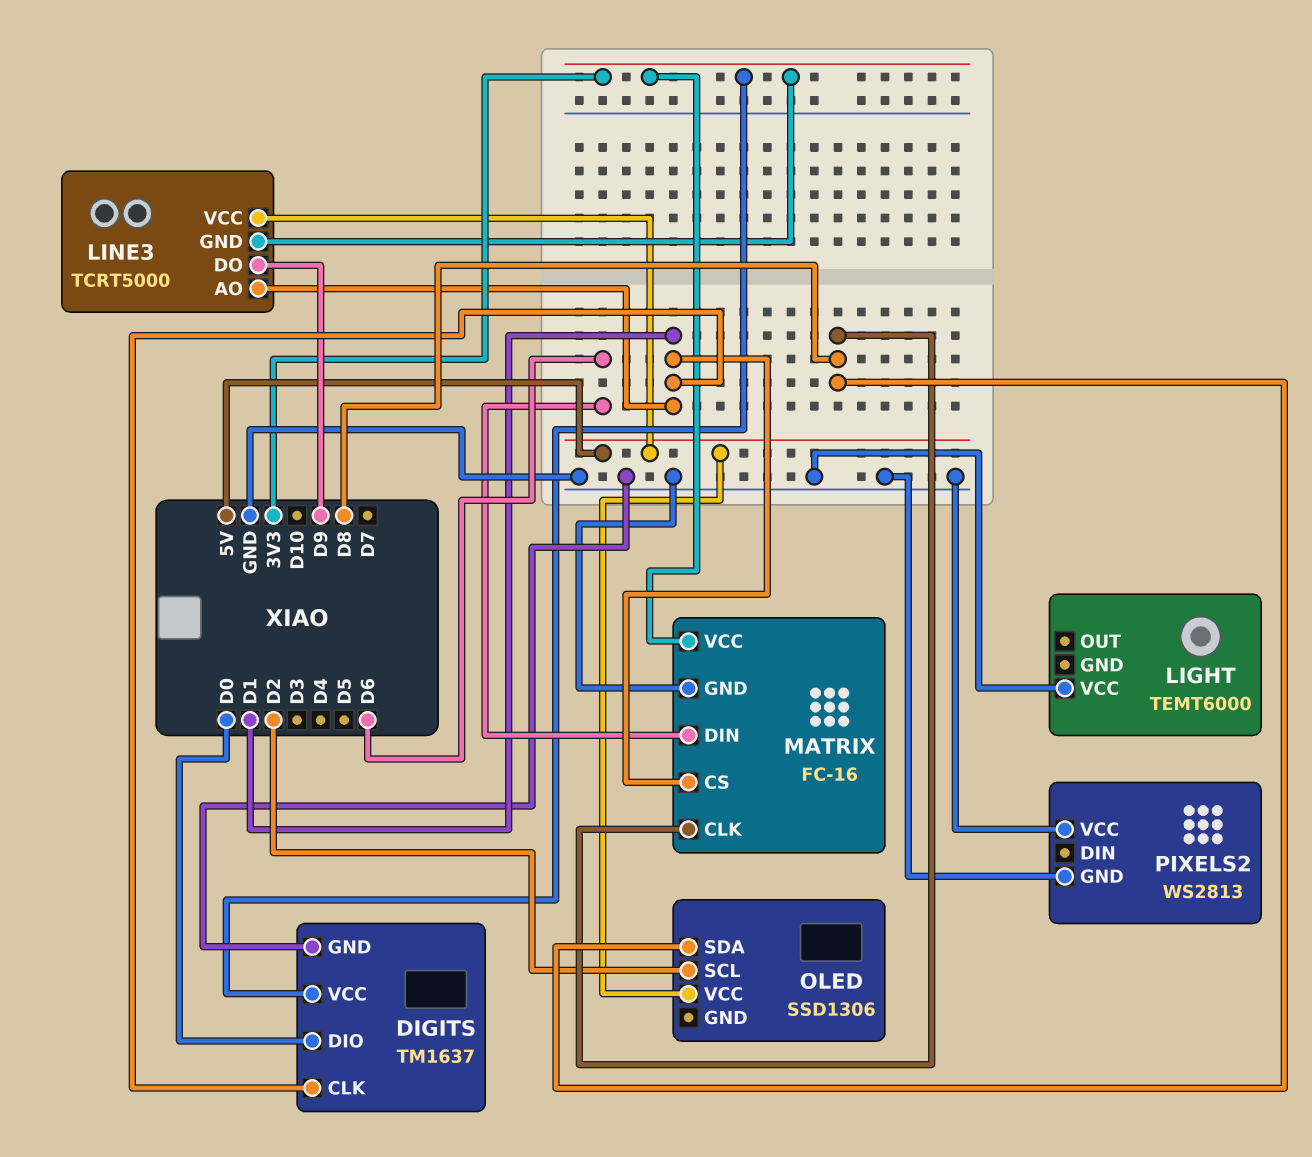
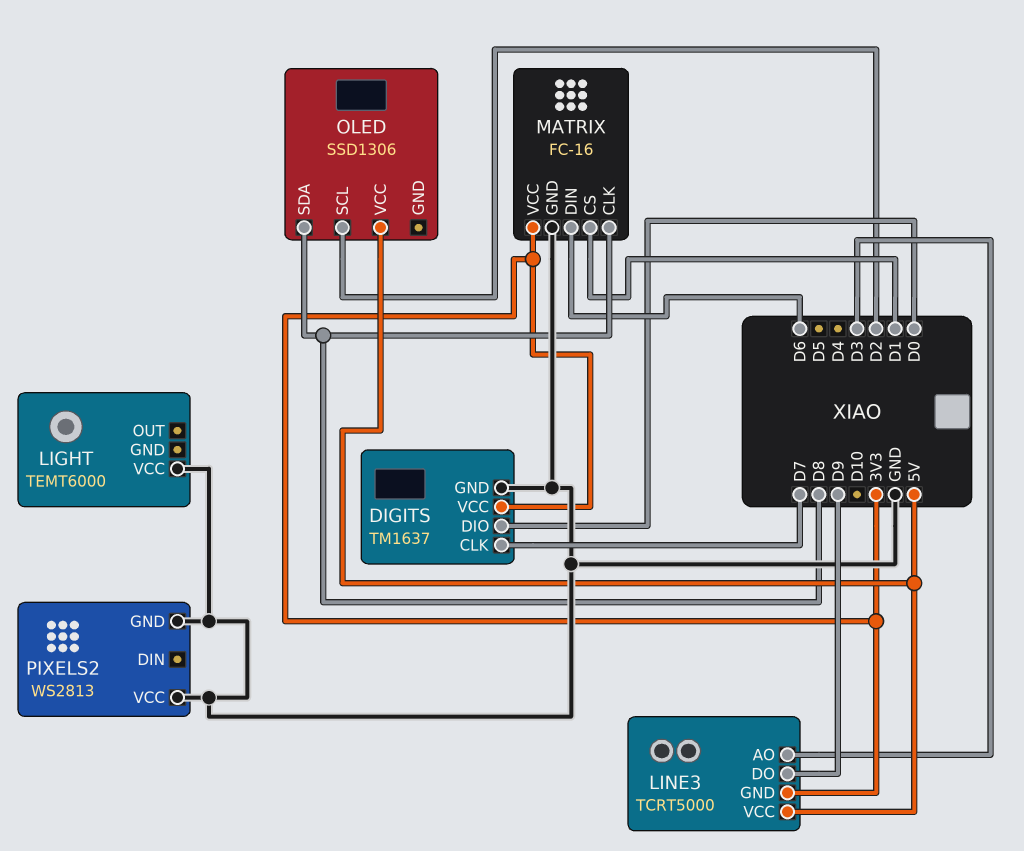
DIGITS pin CLK: D1 -> D7
LINE3 pin AO: D1 -> D3

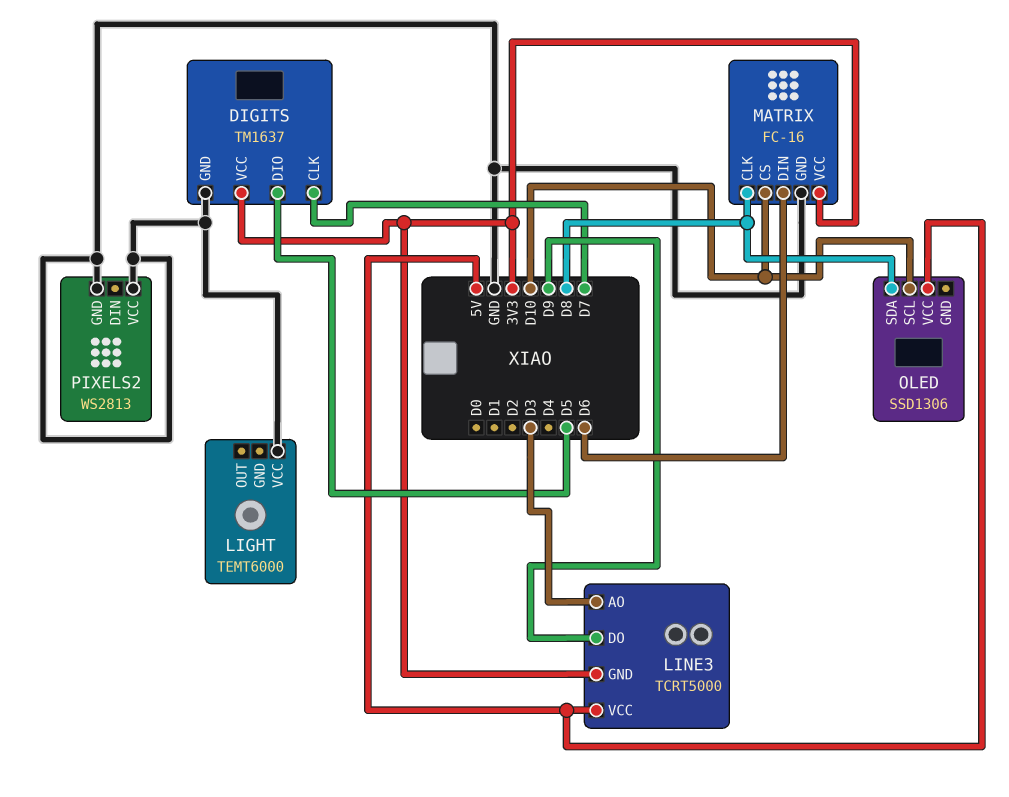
DIGITS pin DIO: D0 -> D5
MATRIX pin CS: D1 -> D10
OLED pin SCL: D2 -> D10

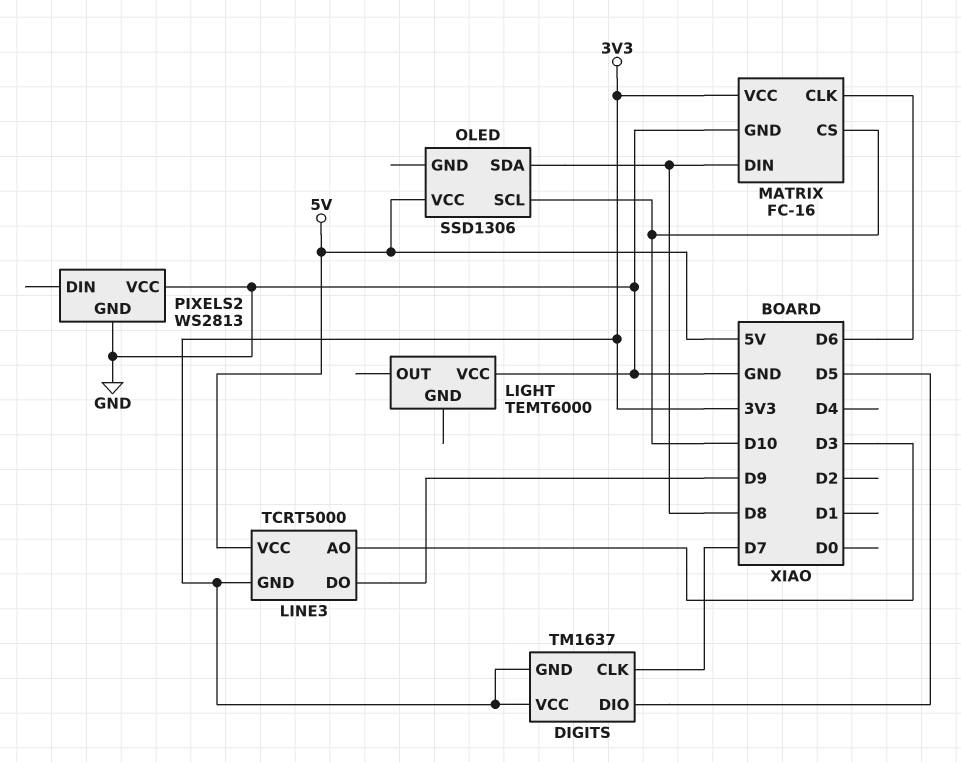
DIGITS pin GND: GND -> 3V3
MATRIX pin CLK: D8 -> D6
MATRIX pin DIN: D6 -> D8

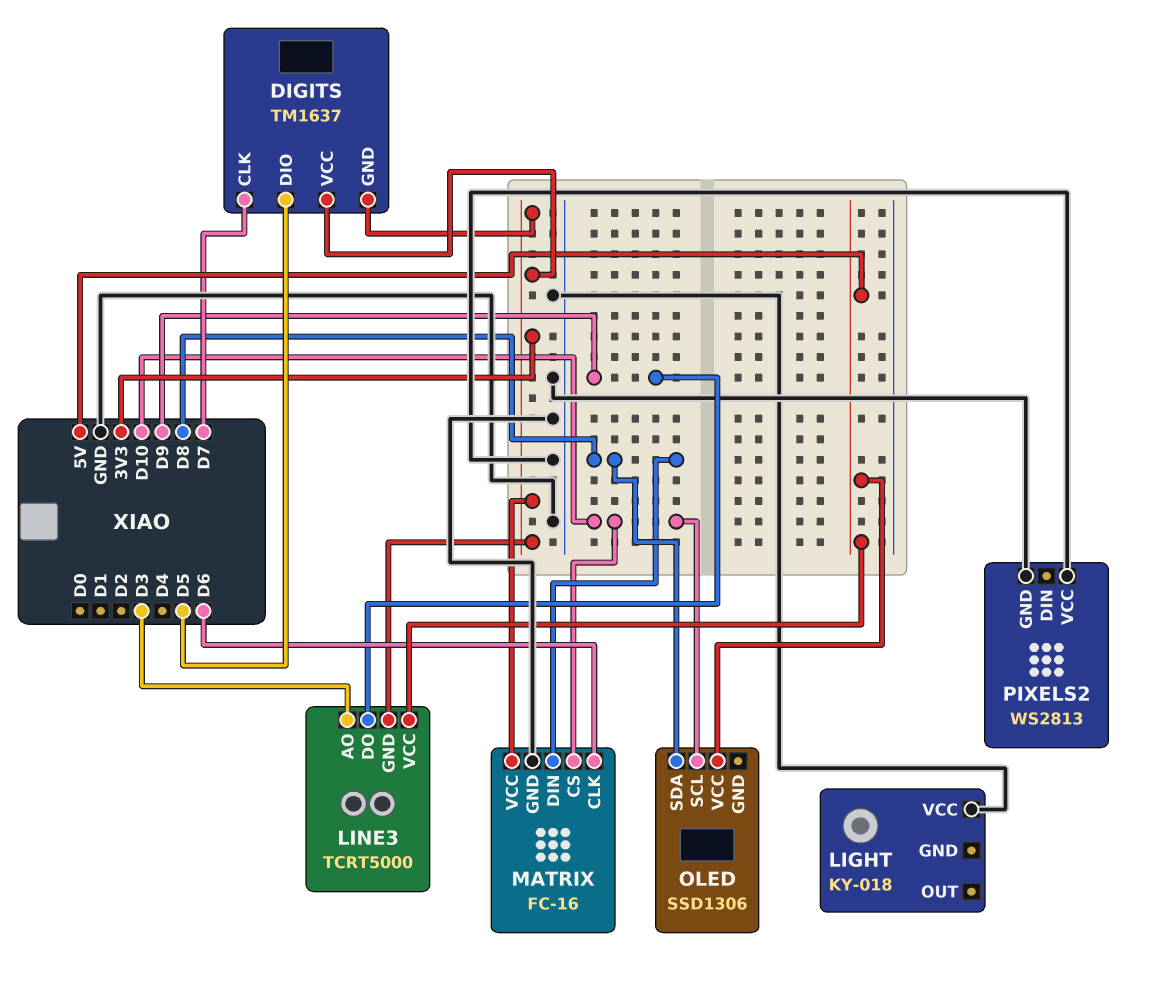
LIGHT: TEMT6000 -> KY-018

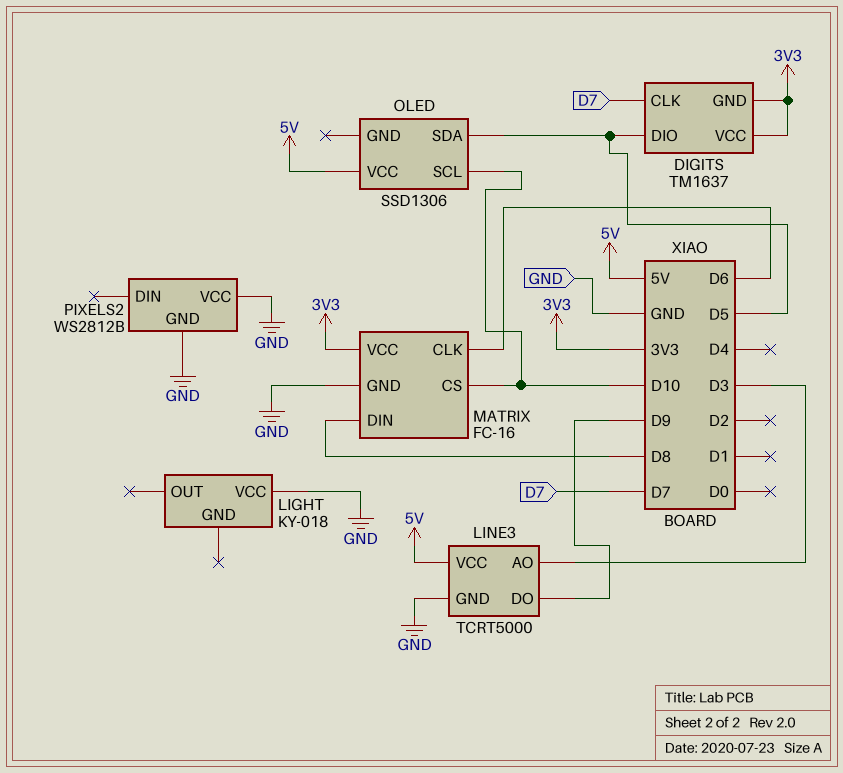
LINE3 pin GND: 3V3 -> GND
OLED pin SDA: D8 -> D5
PIXELS2: WS2813 -> WS2812B

